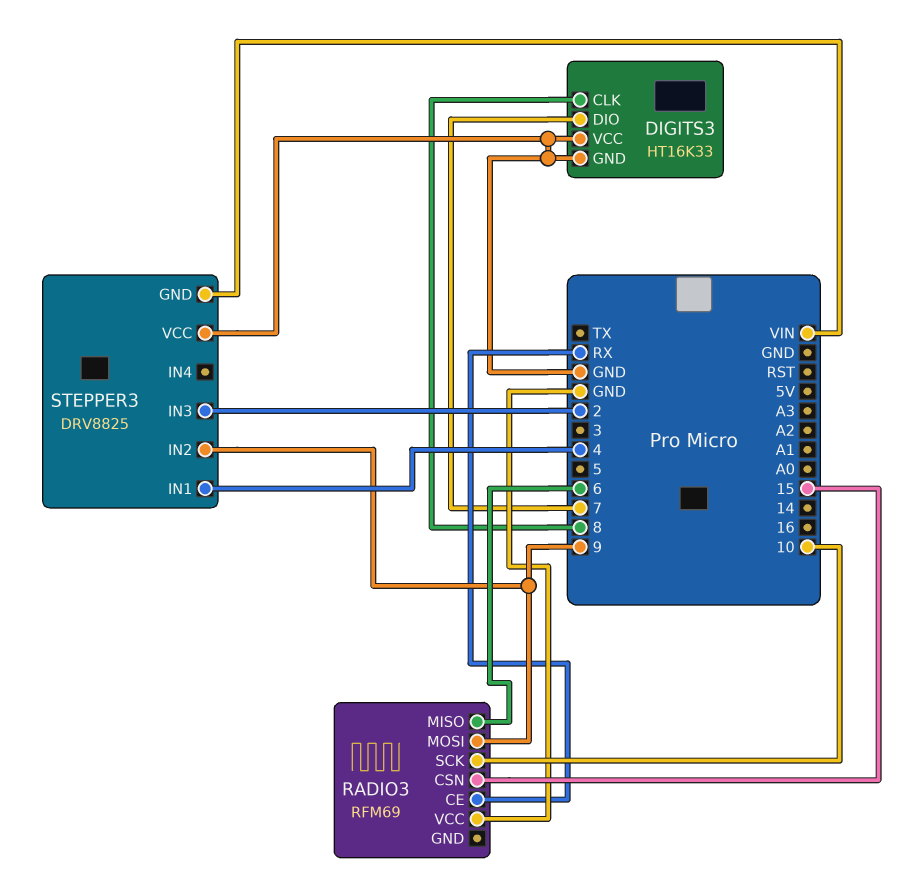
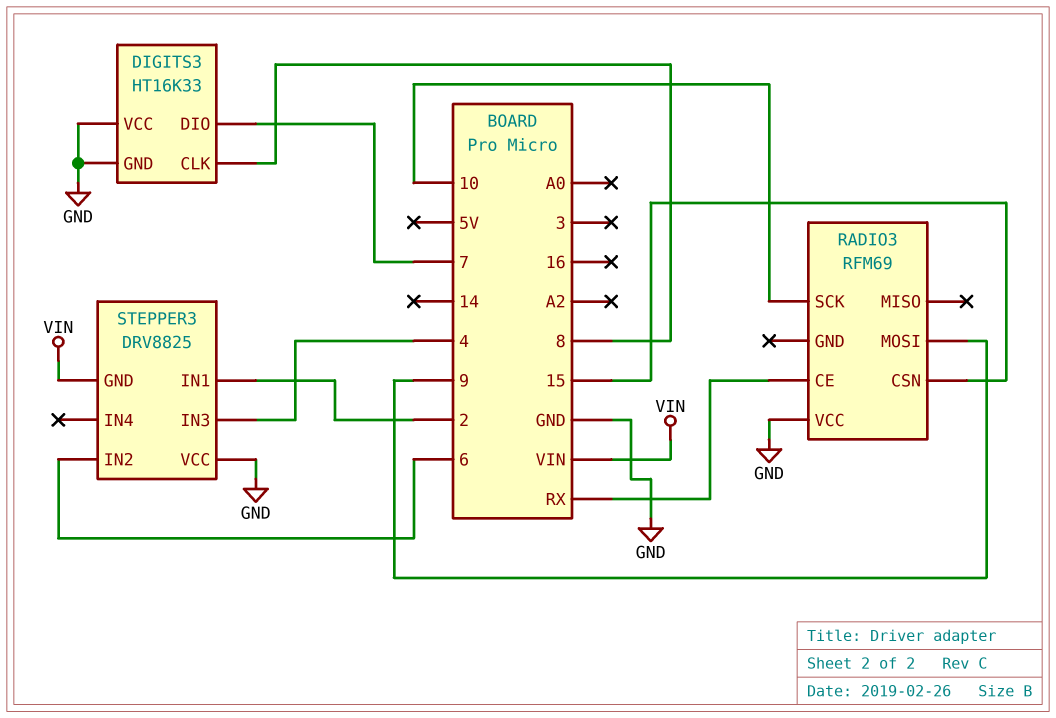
RADIO3 pin MISO: 6 -> none
STEPPER3 pin IN1: 4 -> 2
STEPPER3 pin IN2: 9 -> 6
STEPPER3 pin IN3: 2 -> 4

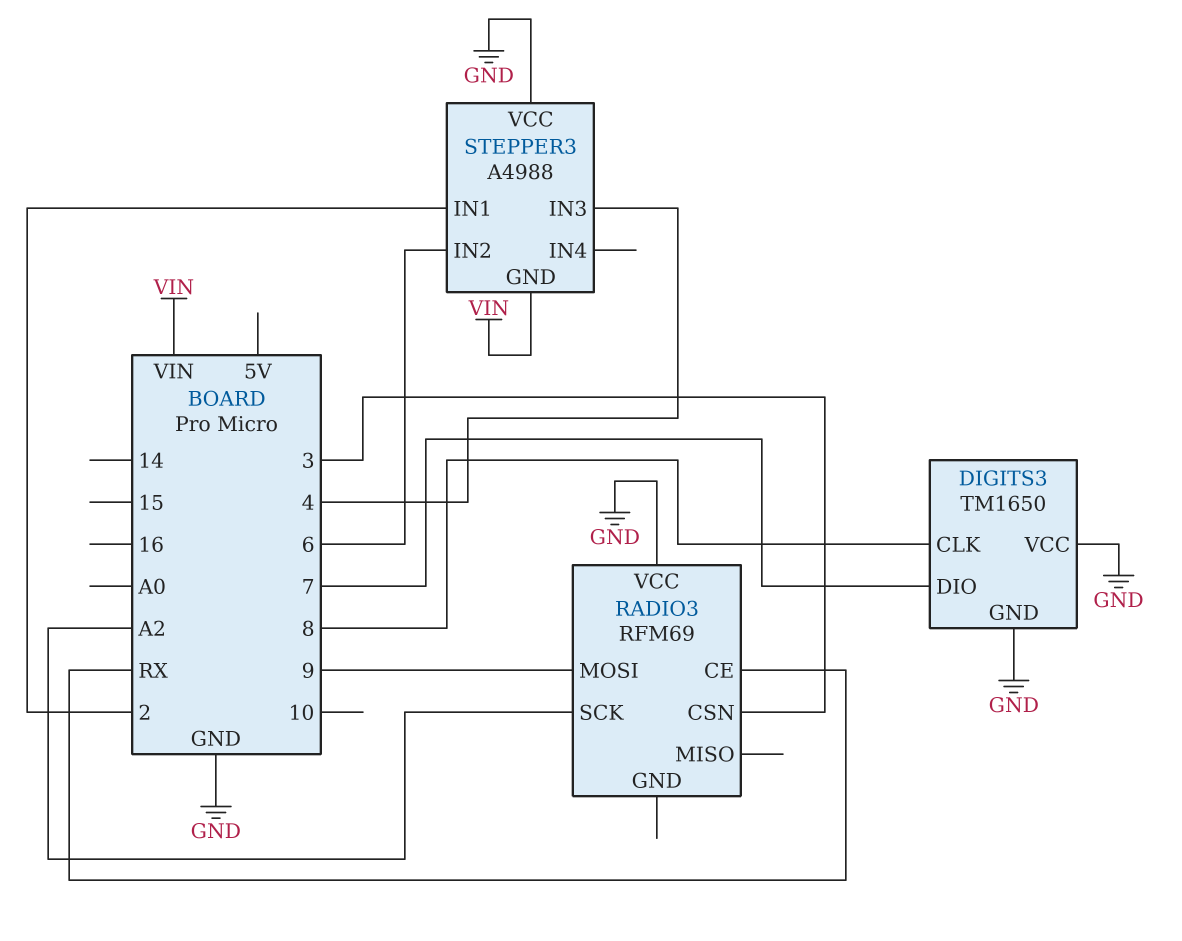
DIGITS3: HT16K33 -> TM1650
RADIO3 pin CSN: 15 -> 3
RADIO3 pin SCK: 10 -> A2
STEPPER3: DRV8825 -> A4988

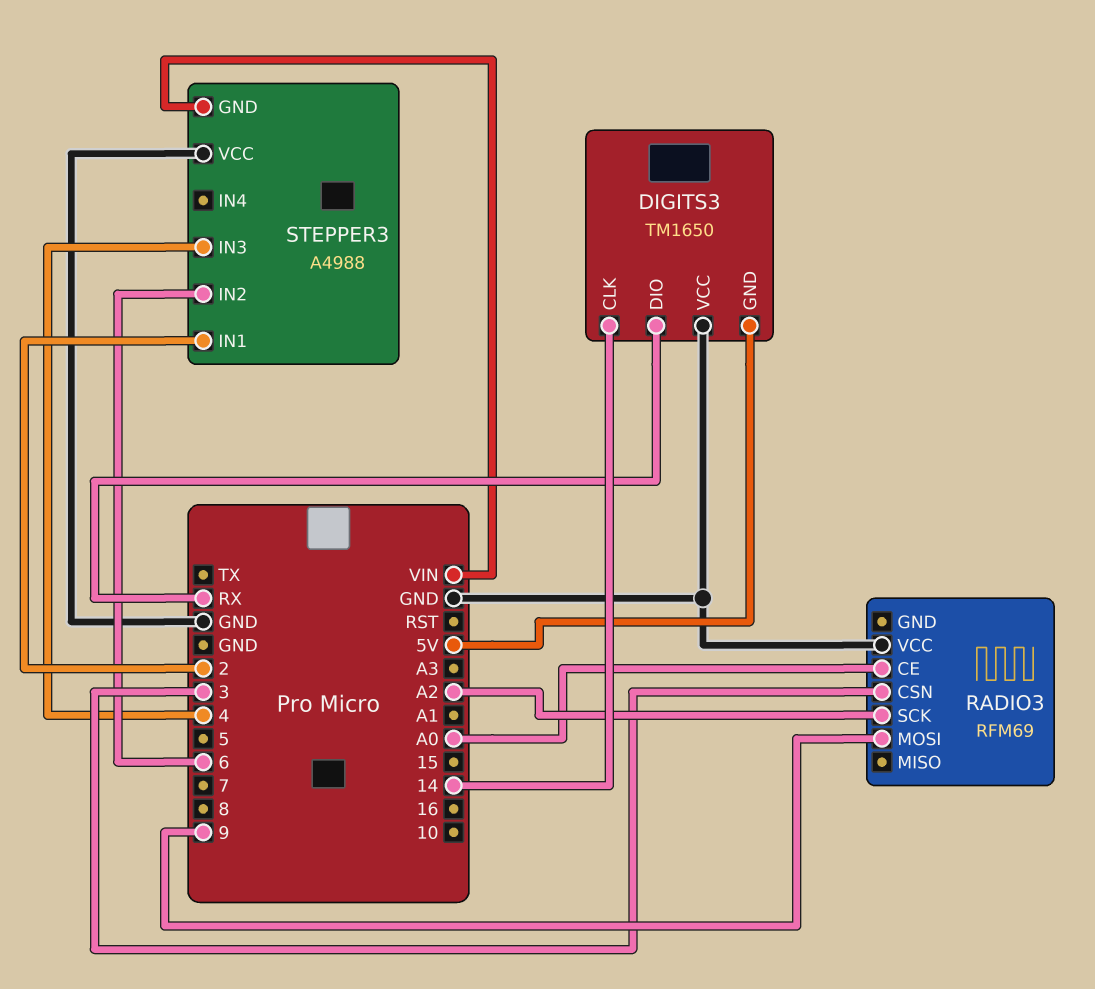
DIGITS3 pin CLK: 8 -> 14
DIGITS3 pin DIO: 7 -> RX
DIGITS3 pin GND: GND -> 5V
RADIO3 pin CE: RX -> A0

